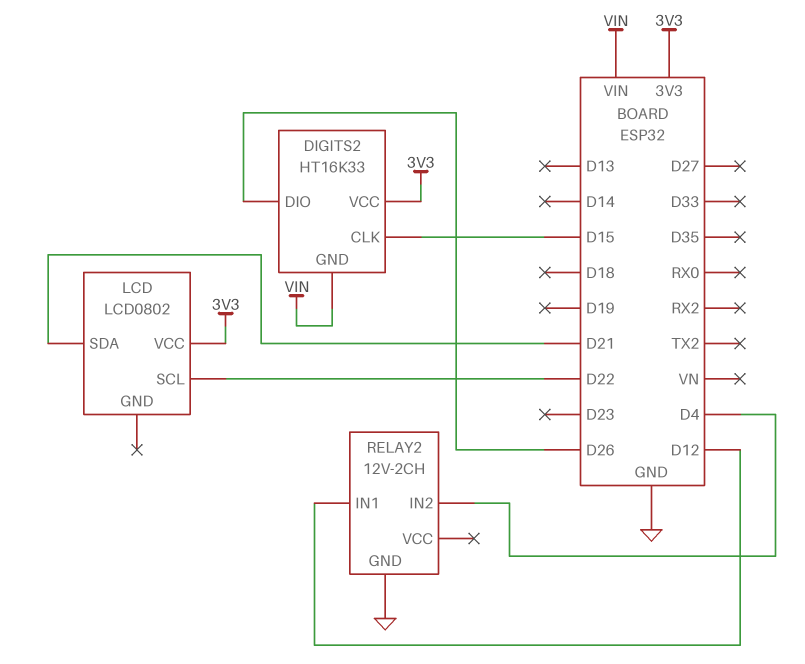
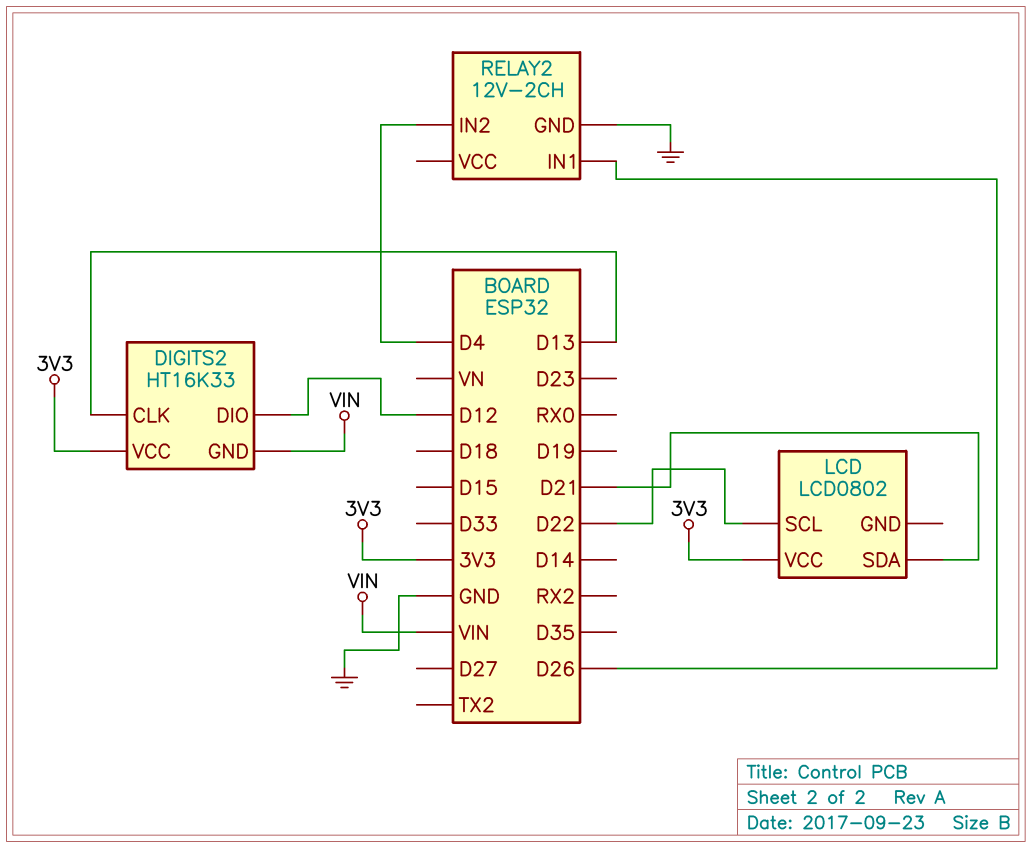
DIGITS2 pin CLK: D15 -> D13
DIGITS2 pin DIO: D26 -> D12
RELAY2 pin IN1: D12 -> D26

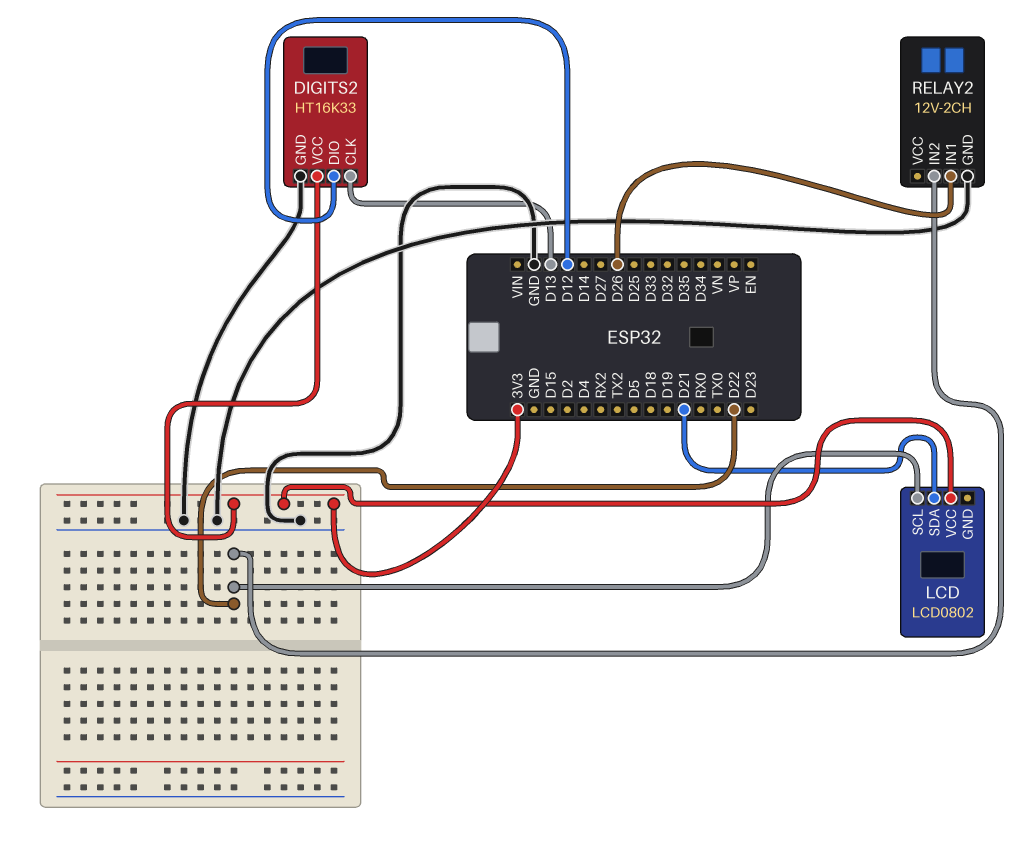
DIGITS2 pin GND: VIN -> GND
RELAY2 pin IN2: D4 -> D22

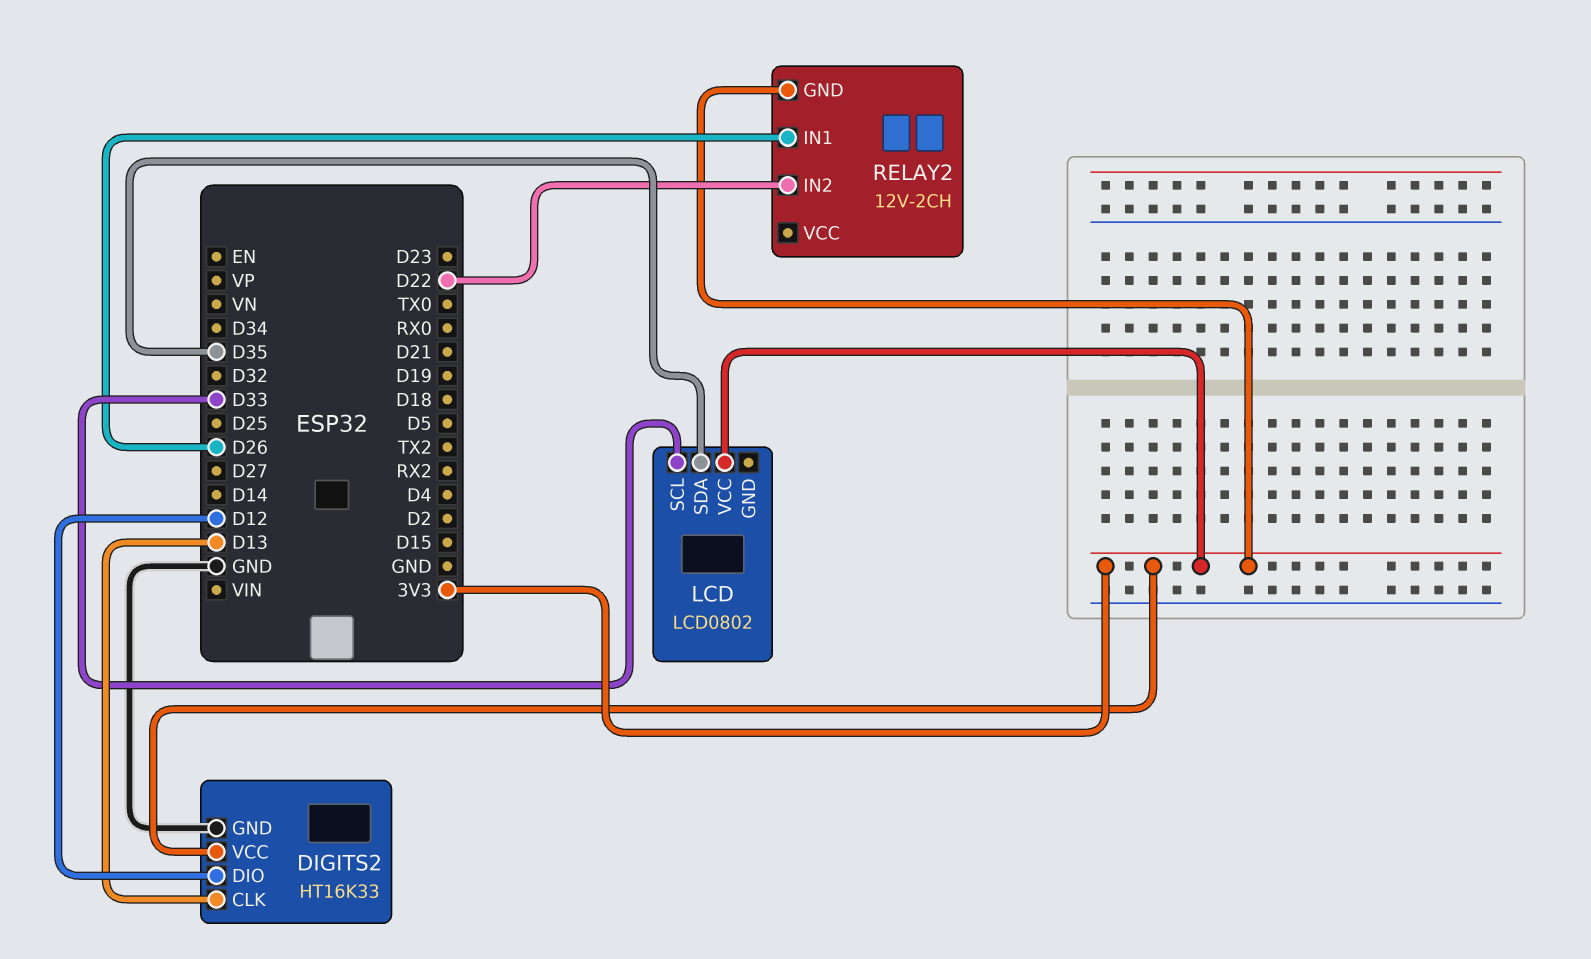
LCD pin SCL: D22 -> D33
LCD pin SDA: D21 -> D35
RELAY2 pin GND: GND -> 3V3

